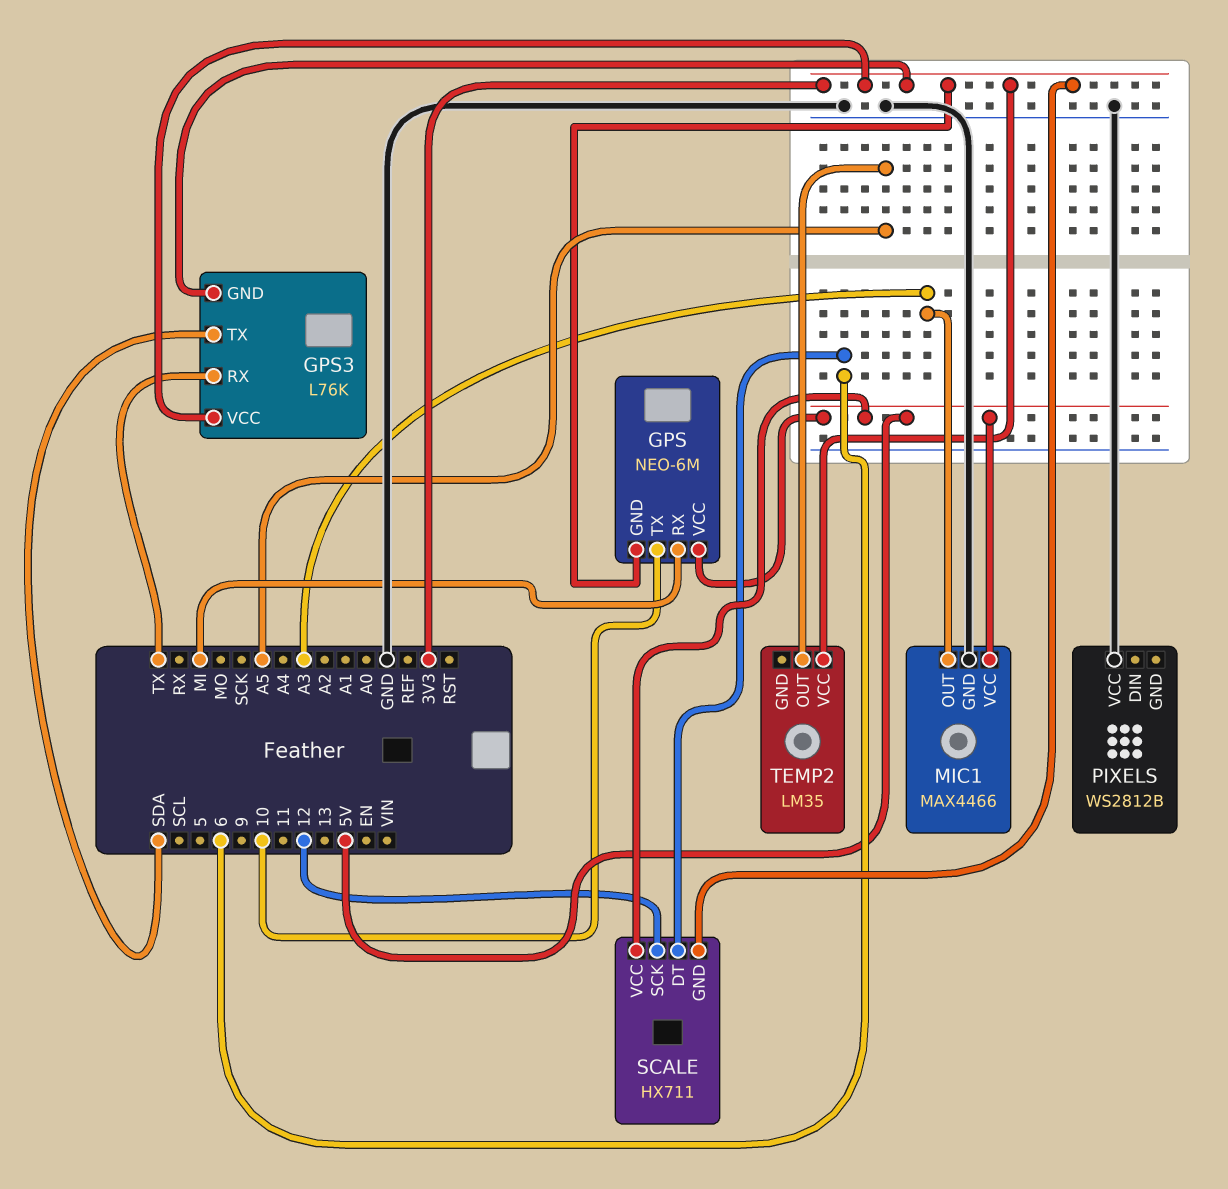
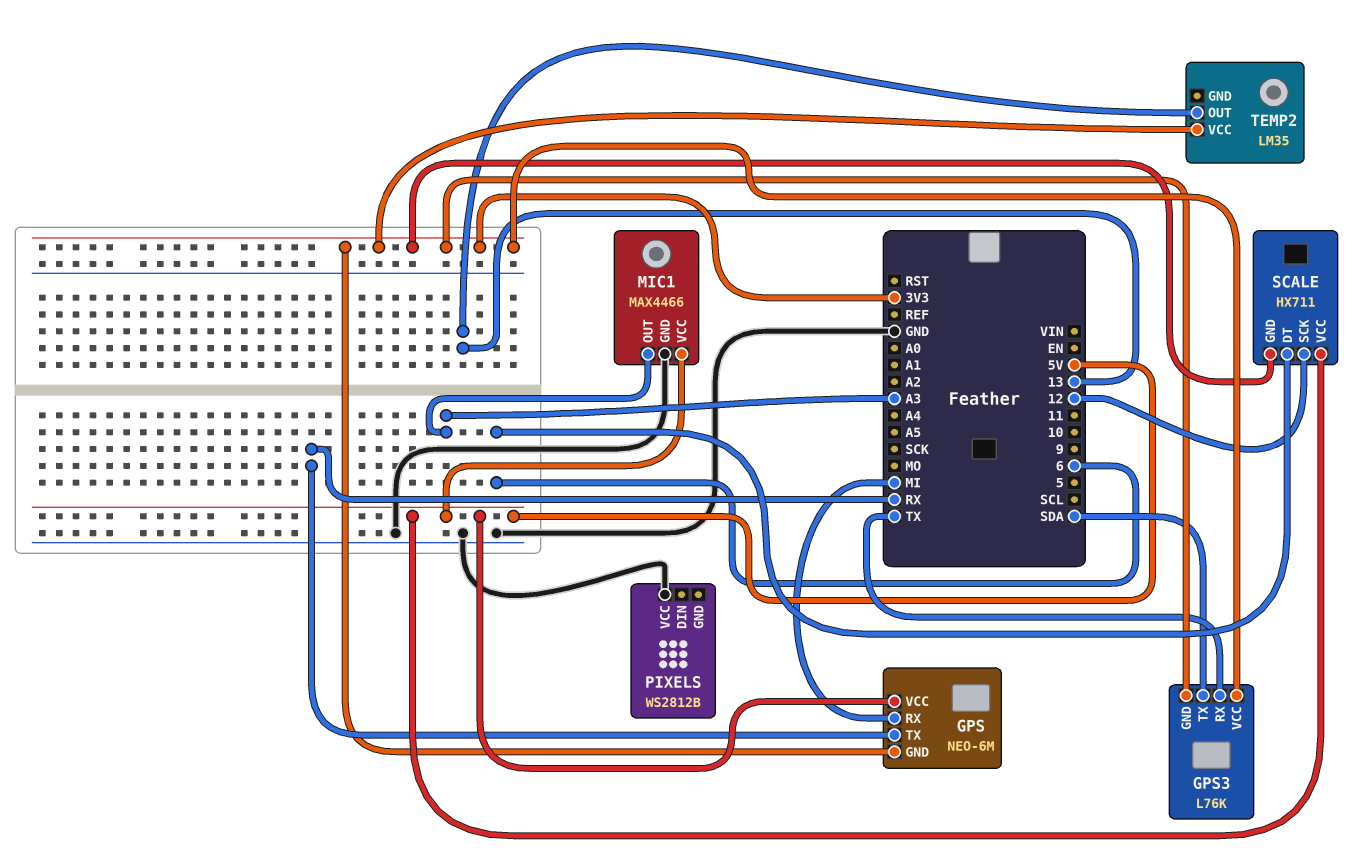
GPS pin TX: 10 -> RX
TEMP2 pin OUT: A5 -> 13

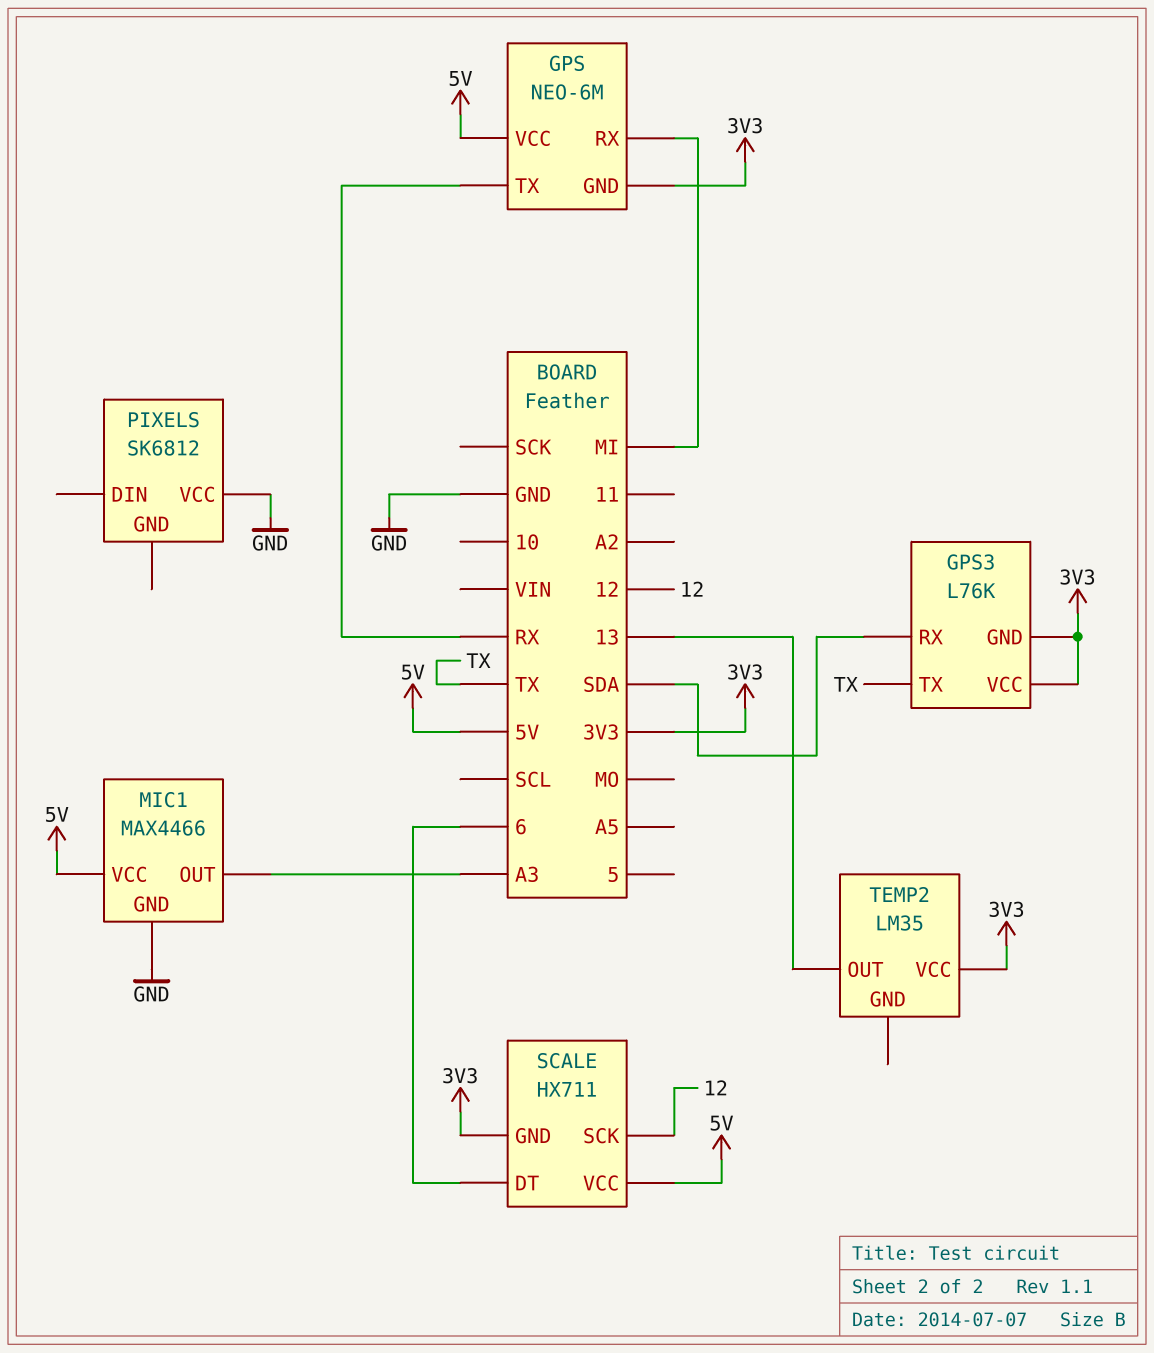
GPS3 pin RX: TX -> SDA
GPS3 pin TX: SDA -> TX
PIXELS: WS2812B -> SK6812

